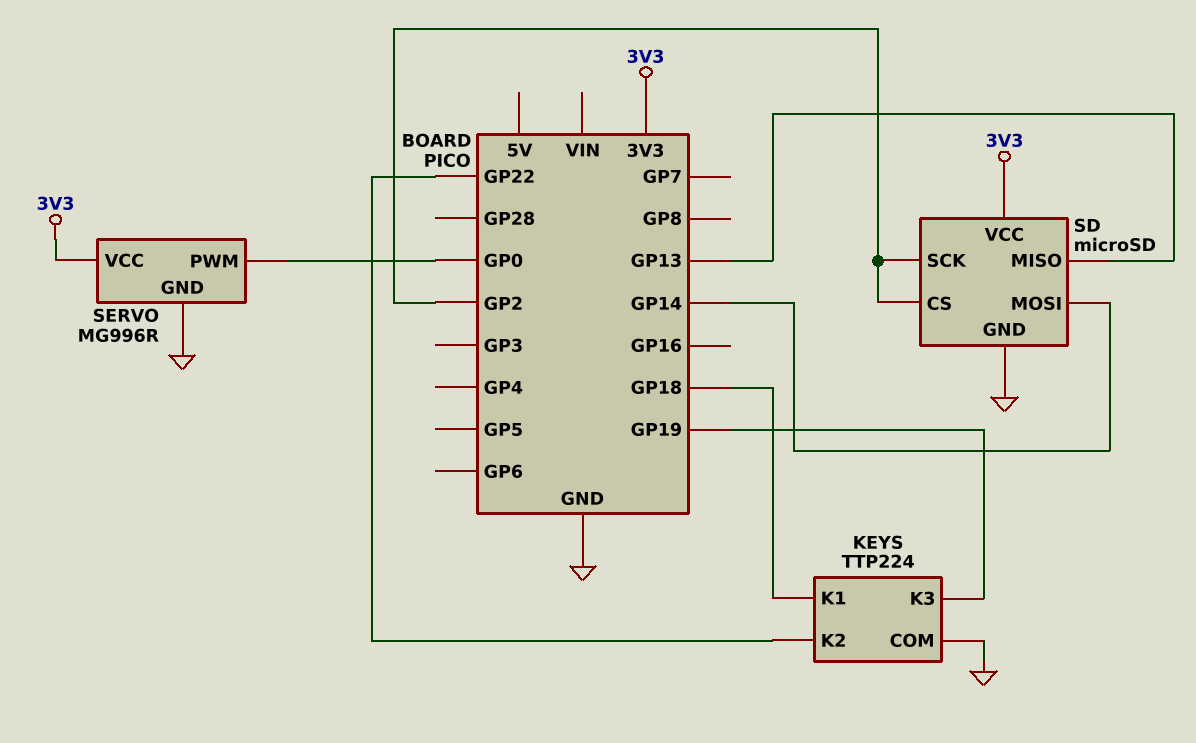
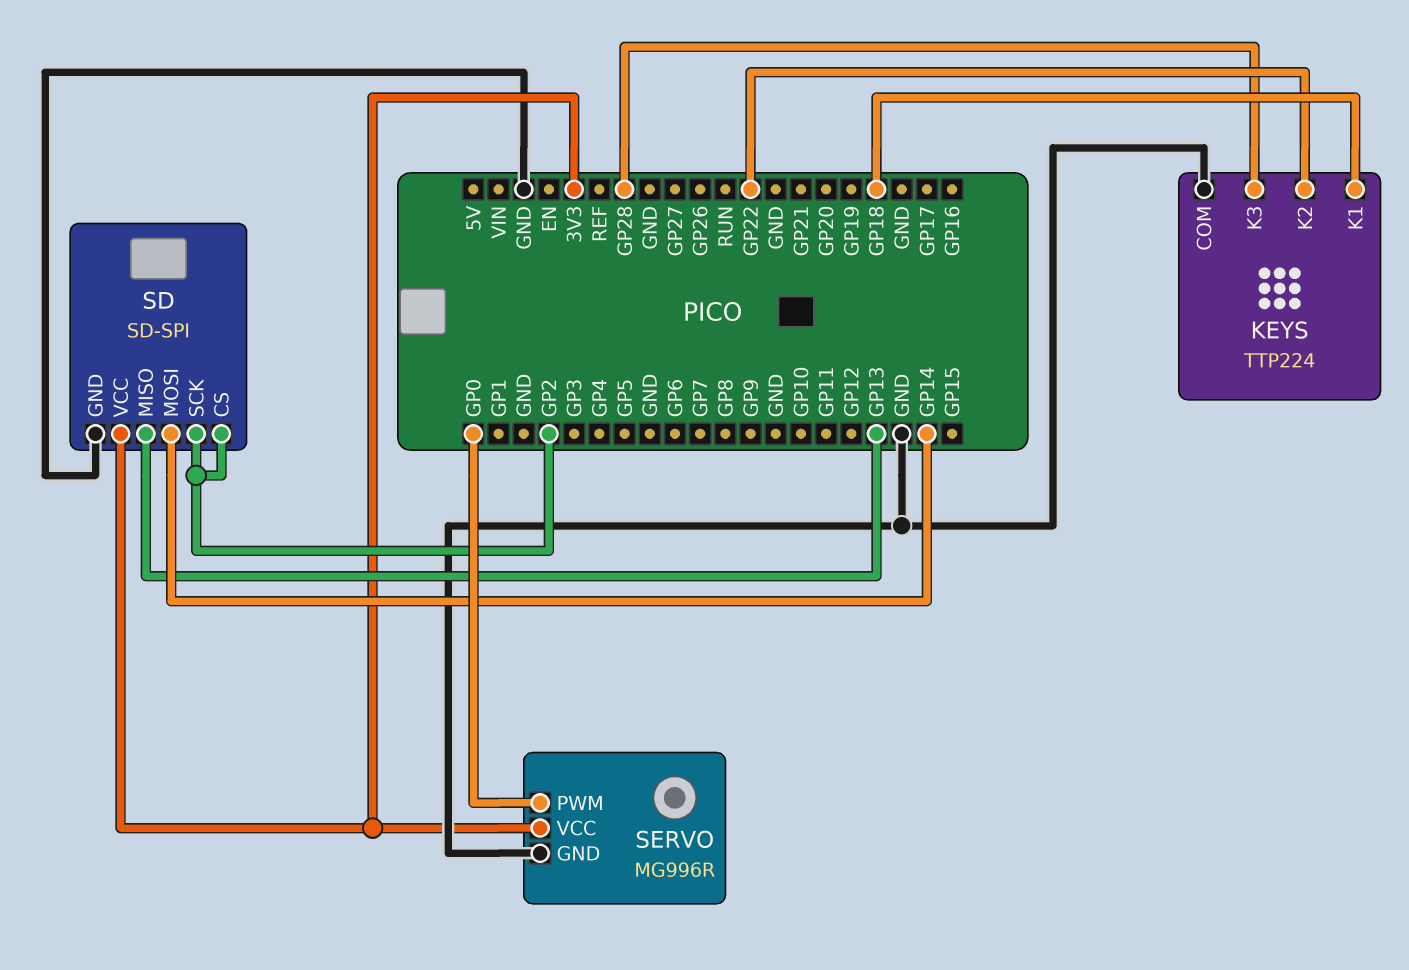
KEYS pin K3: GP19 -> GP28
SD: microSD -> SD-SPI

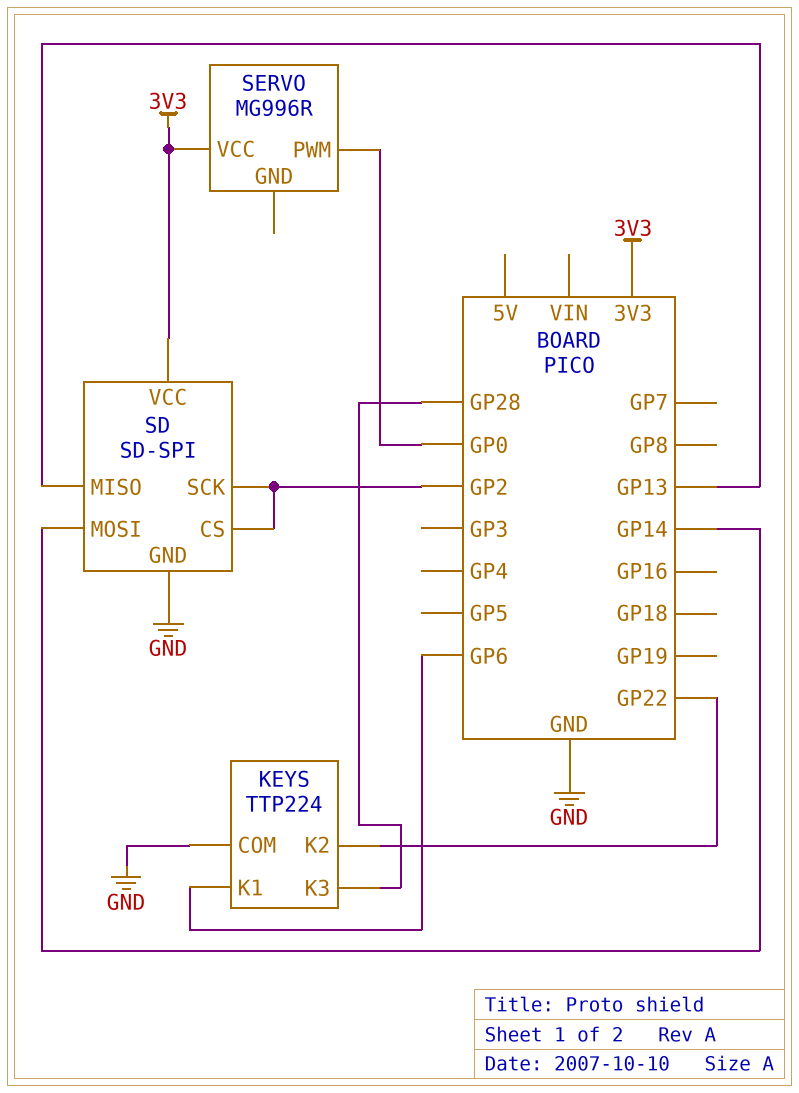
KEYS pin K1: GP18 -> GP6
SERVO pin GND: GND -> none

